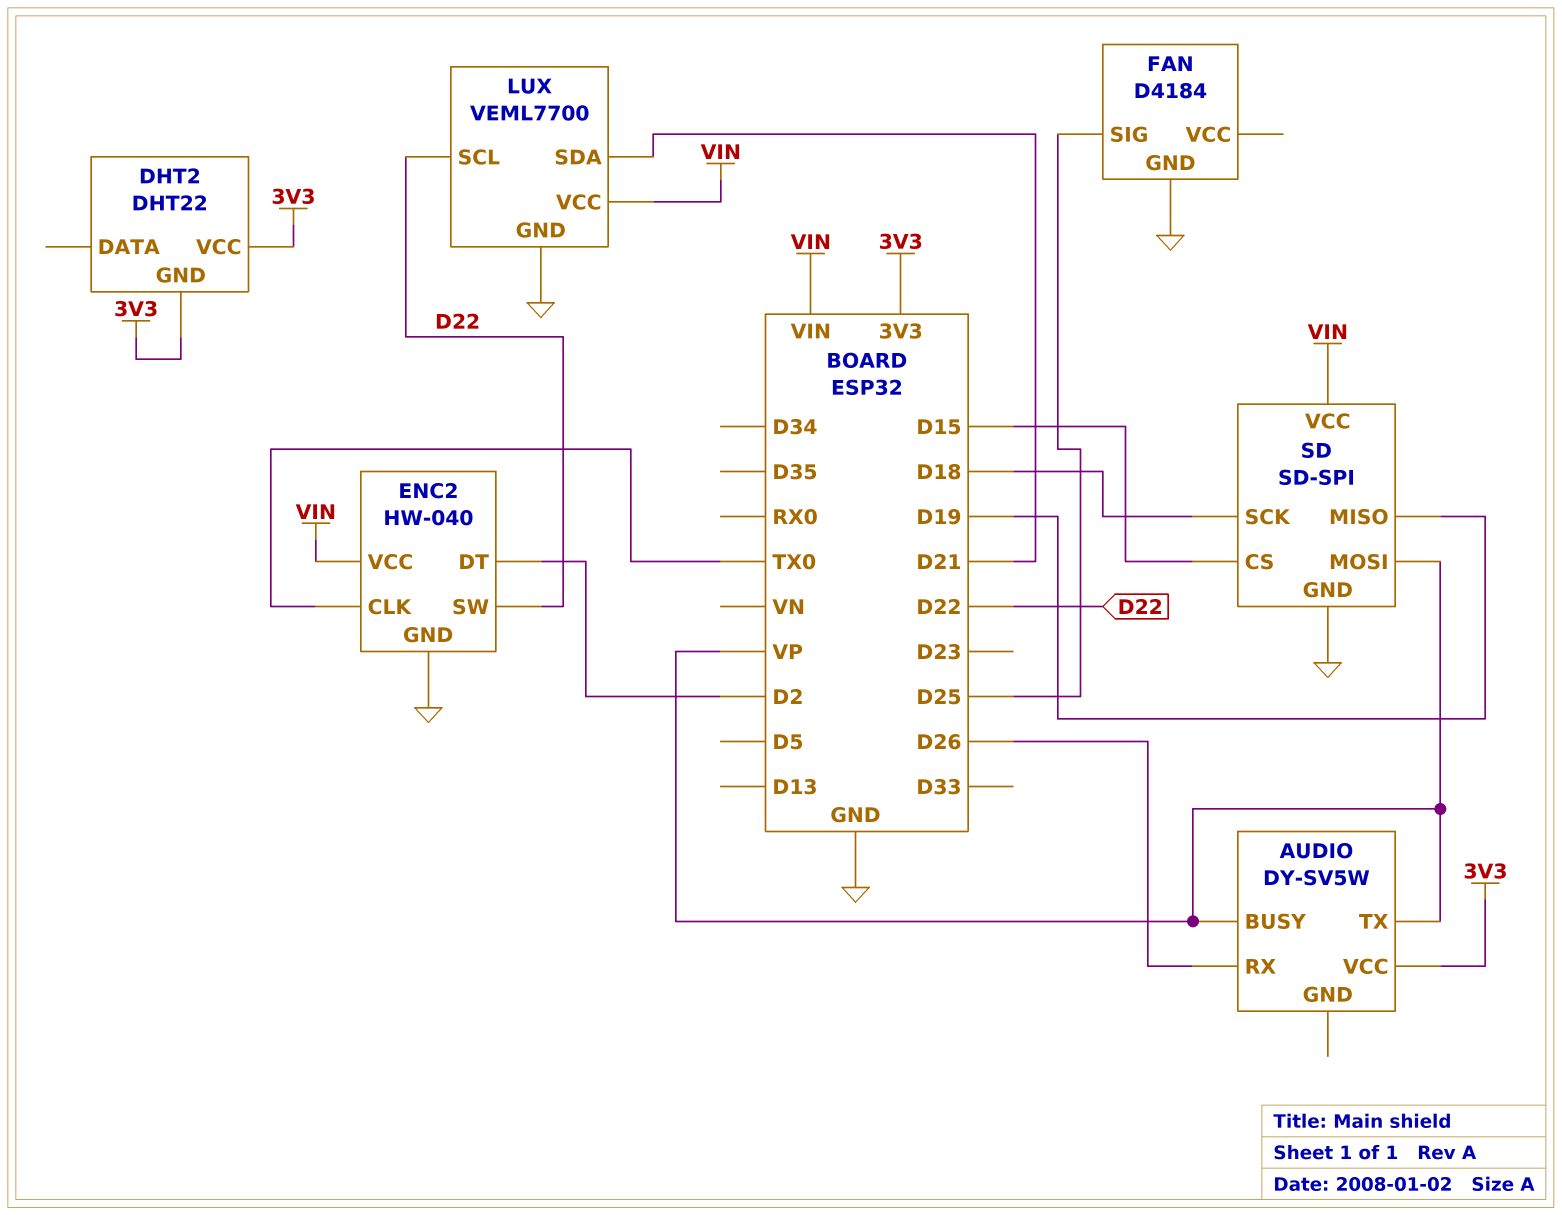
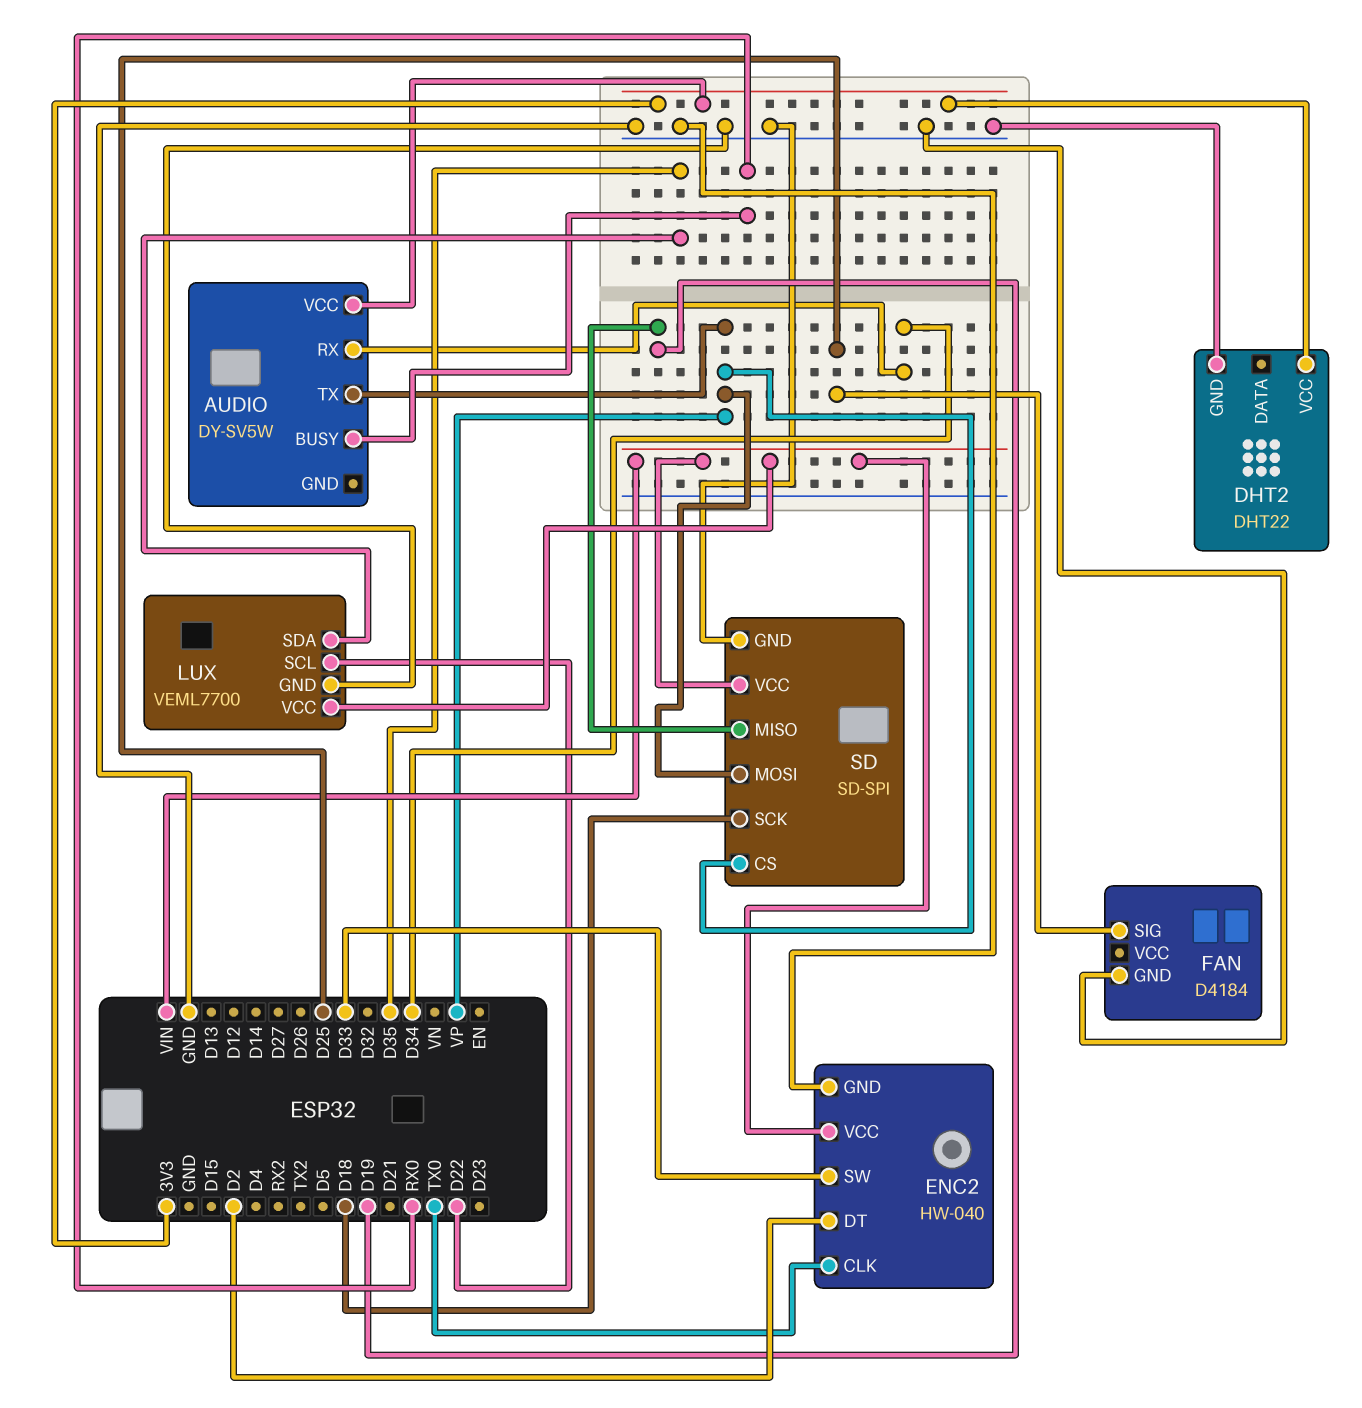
AUDIO pin BUSY: VP -> RX0
AUDIO pin RX: D26 -> D34
DHT2 pin GND: 3V3 -> GND
ENC2 pin SW: D22 -> D33
LUX pin SDA: D21 -> D35
SD pin CS: D15 -> VP

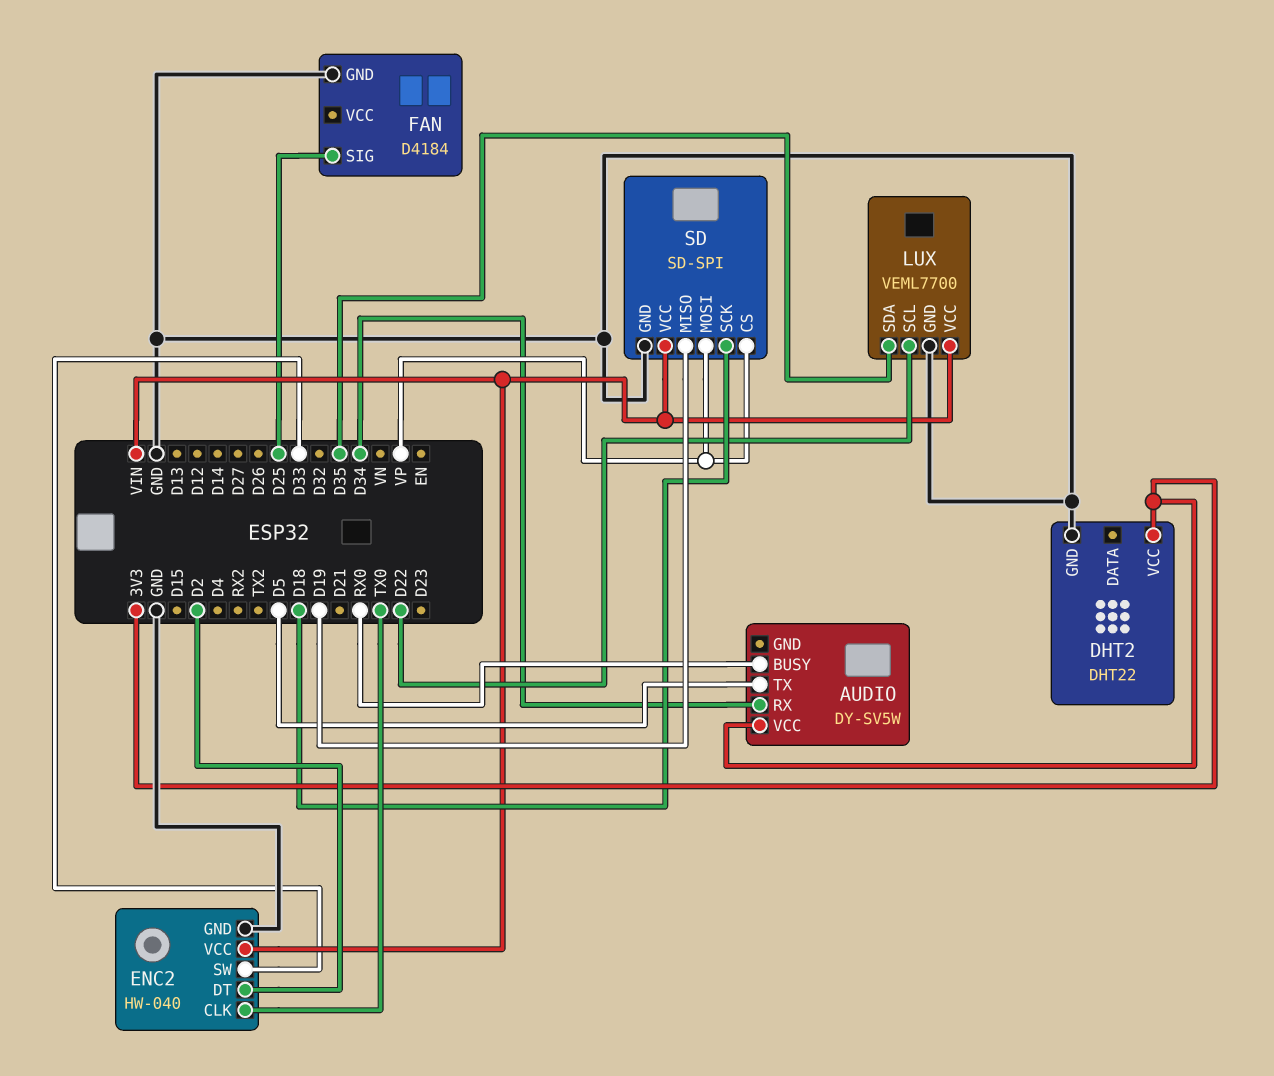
AUDIO pin TX: VP -> D5

